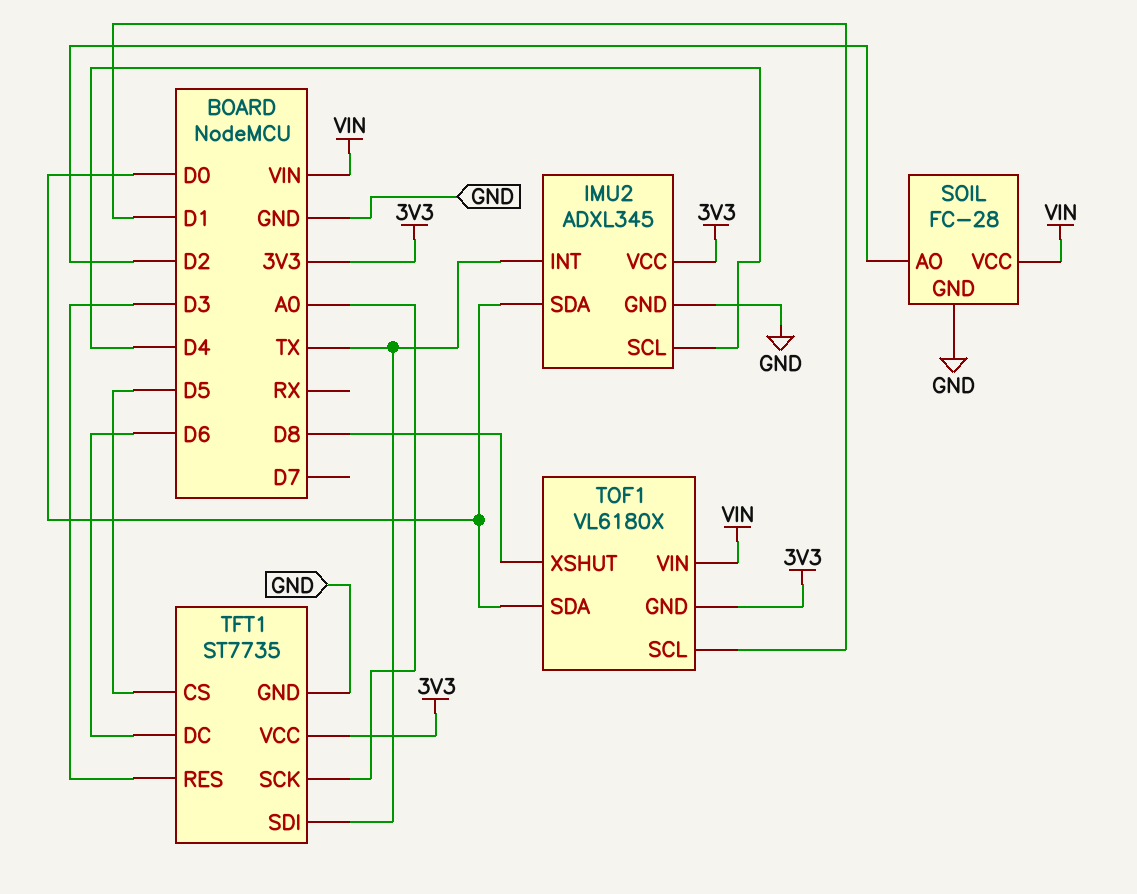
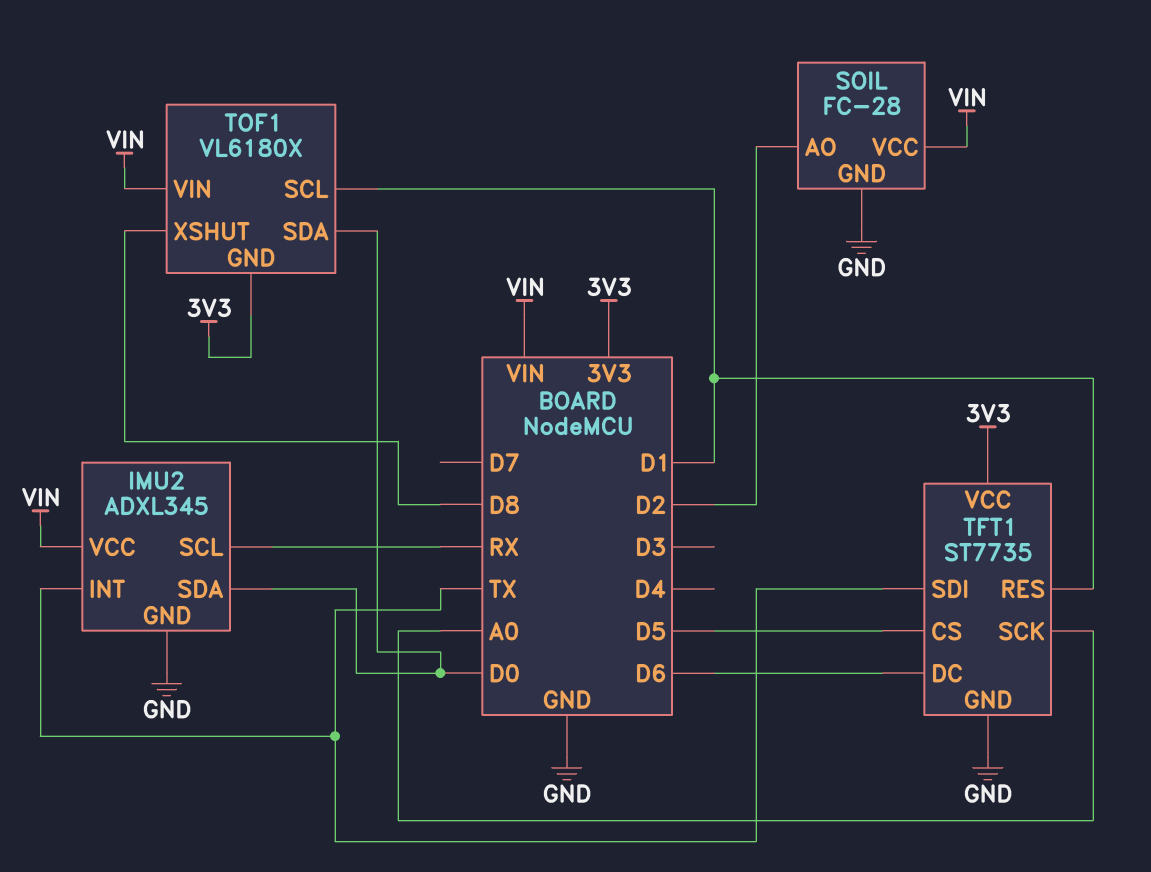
IMU2 pin SCL: D4 -> RX
IMU2 pin VCC: 3V3 -> VIN
TFT1 pin RES: D3 -> D1

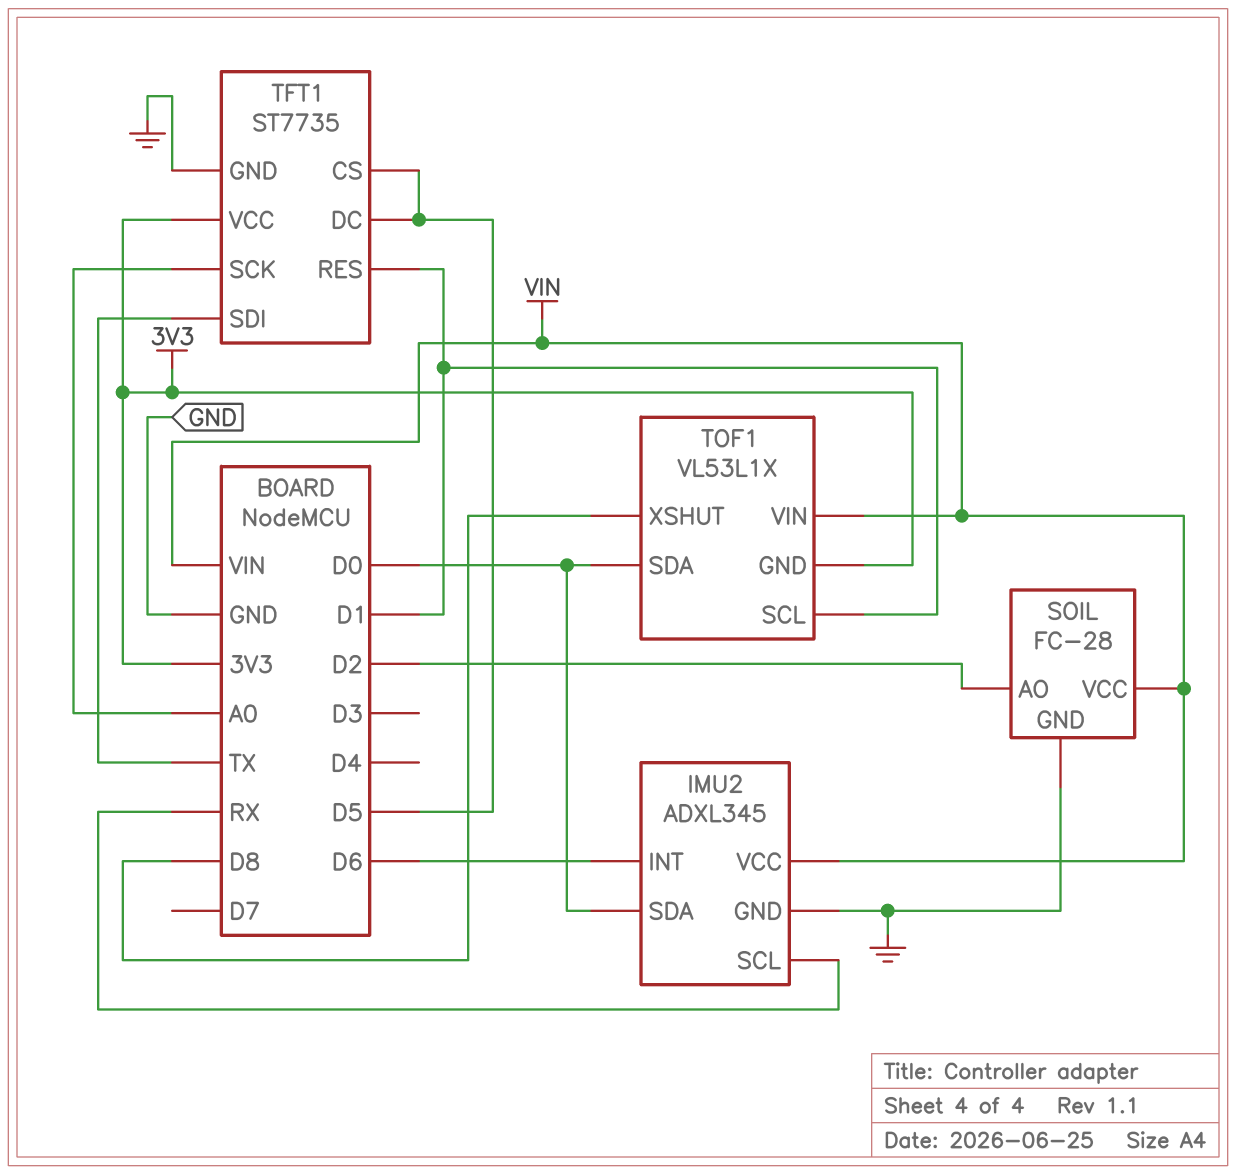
IMU2 pin INT: TX -> D6
TFT1 pin DC: D6 -> D5
TOF1: VL6180X -> VL53L1X

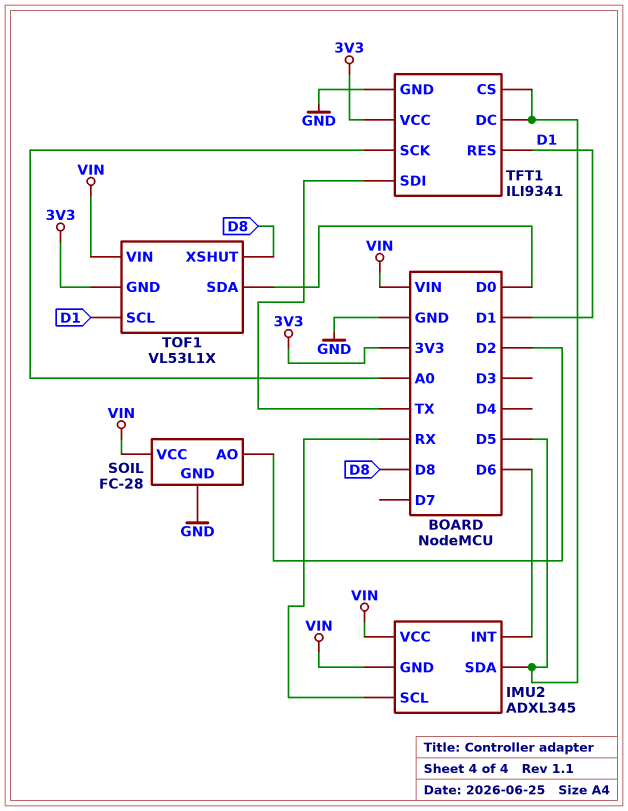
IMU2 pin GND: GND -> VIN
IMU2 pin SDA: D0 -> D5
TFT1: ST7735 -> ILI9341

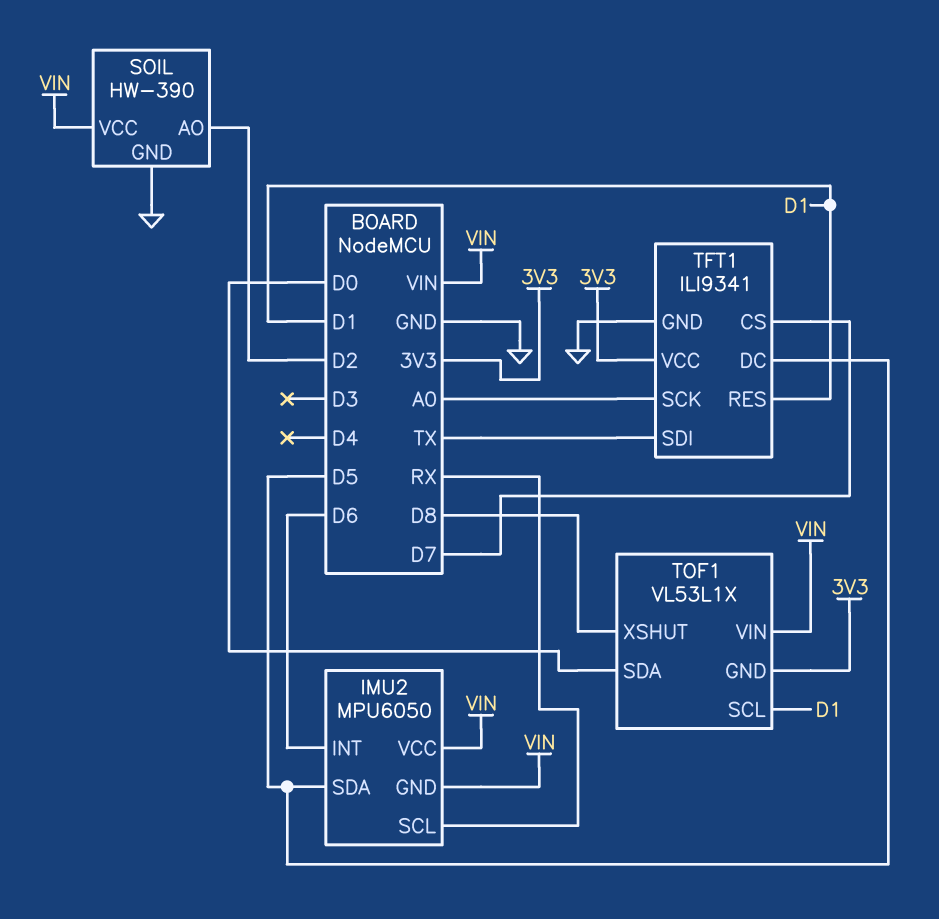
IMU2: ADXL345 -> MPU6050
SOIL: FC-28 -> HW-390
TFT1 pin CS: D5 -> D7

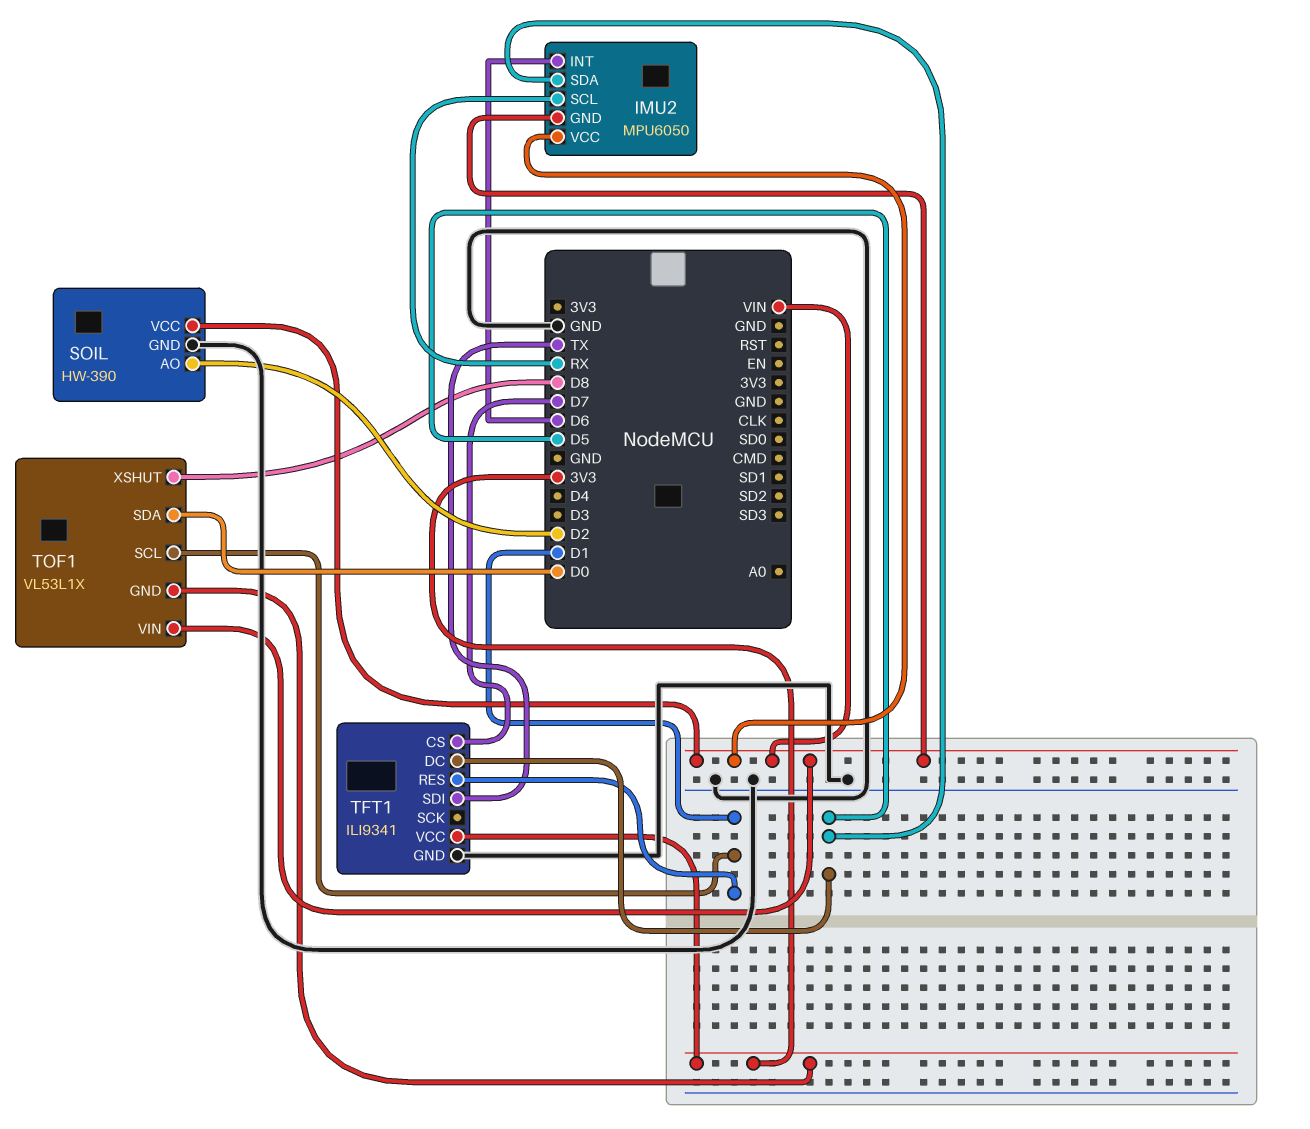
TFT1 pin SCK: A0 -> none

